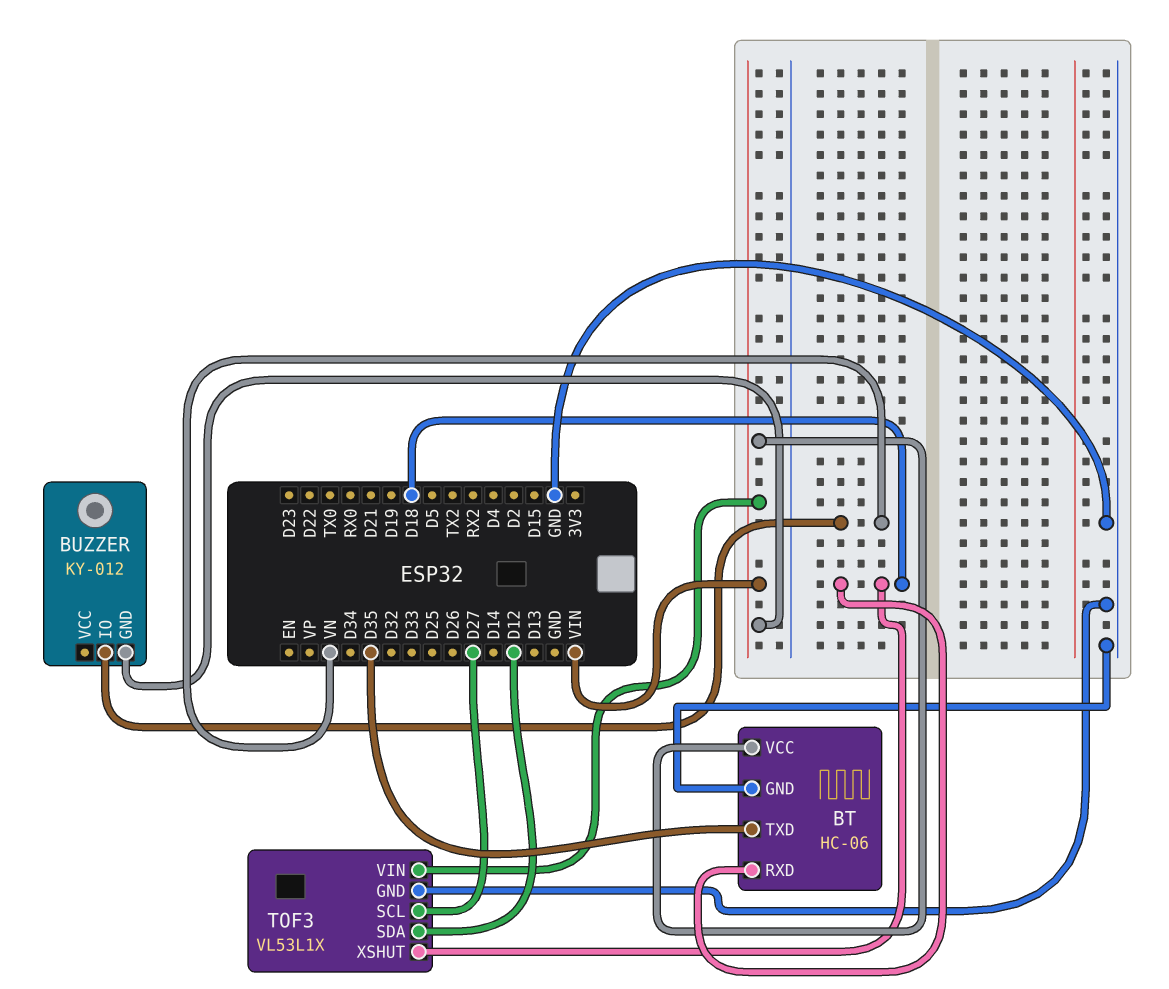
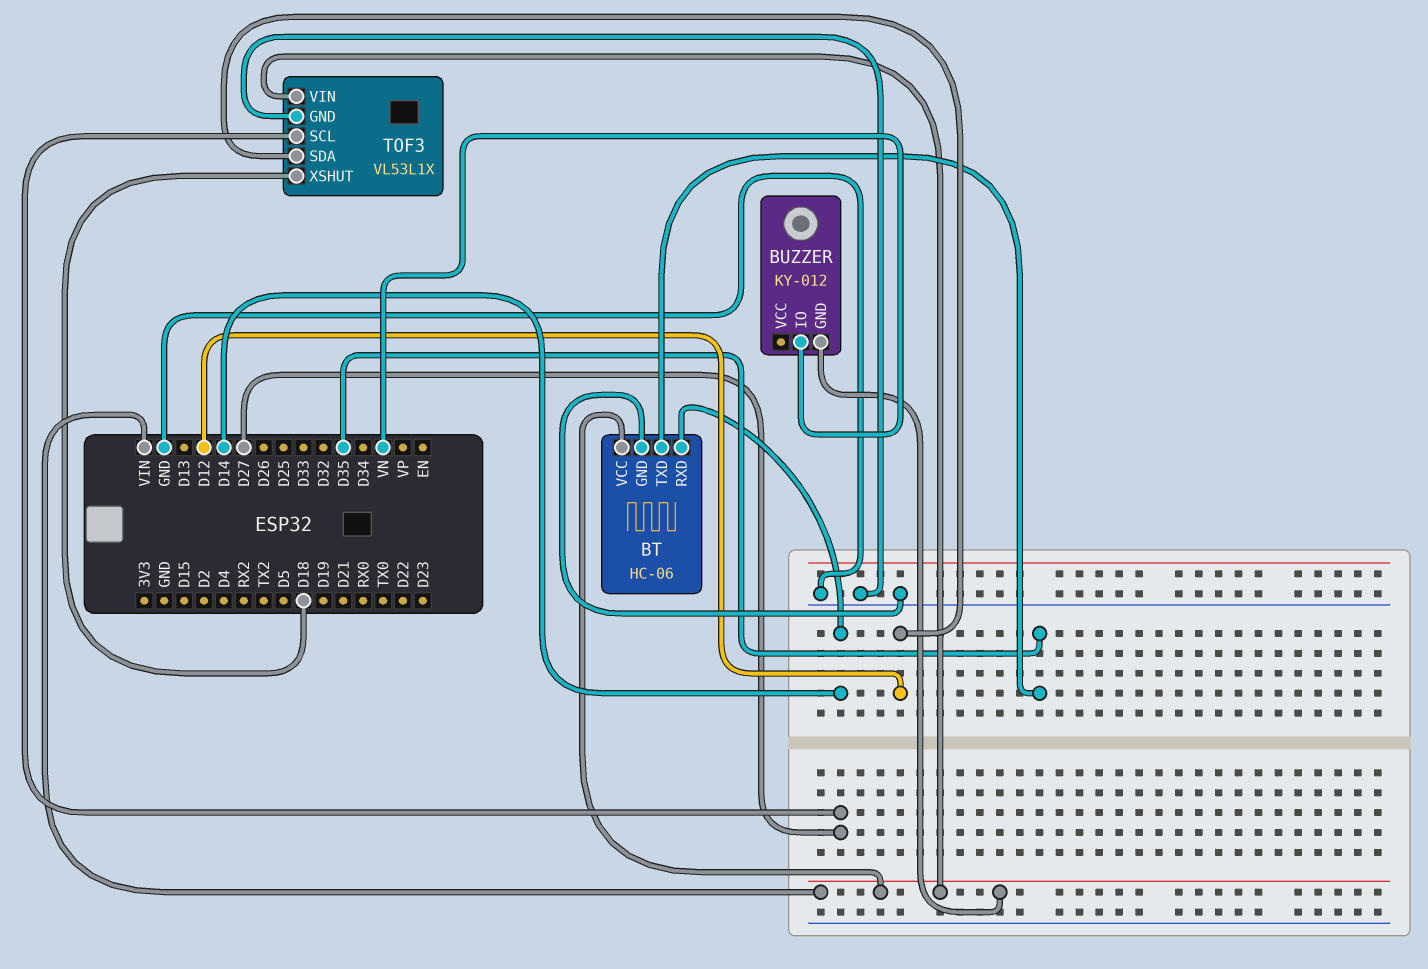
BT pin RXD: D18 -> D14

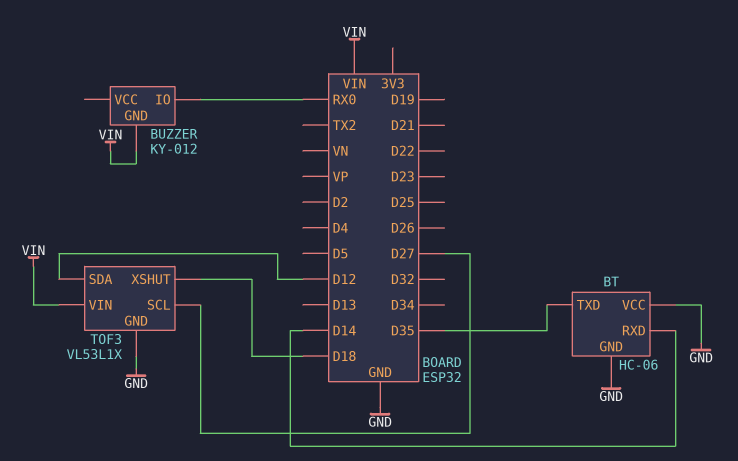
BT pin VCC: VIN -> GND
BUZZER pin IO: VN -> RX0

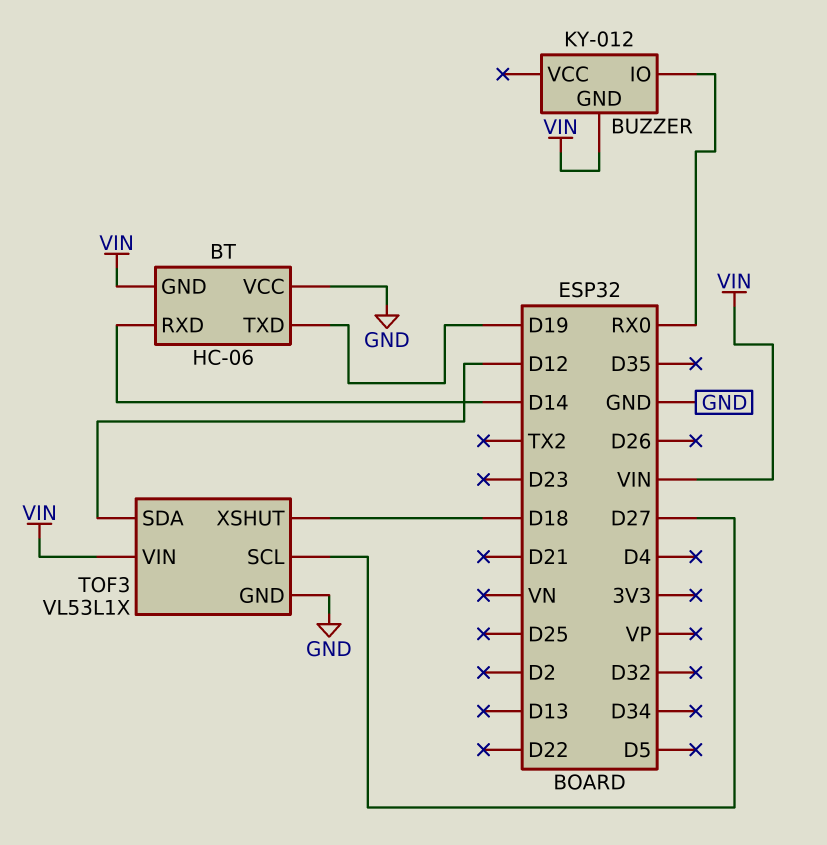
BT pin GND: GND -> VIN
BT pin TXD: D35 -> D19

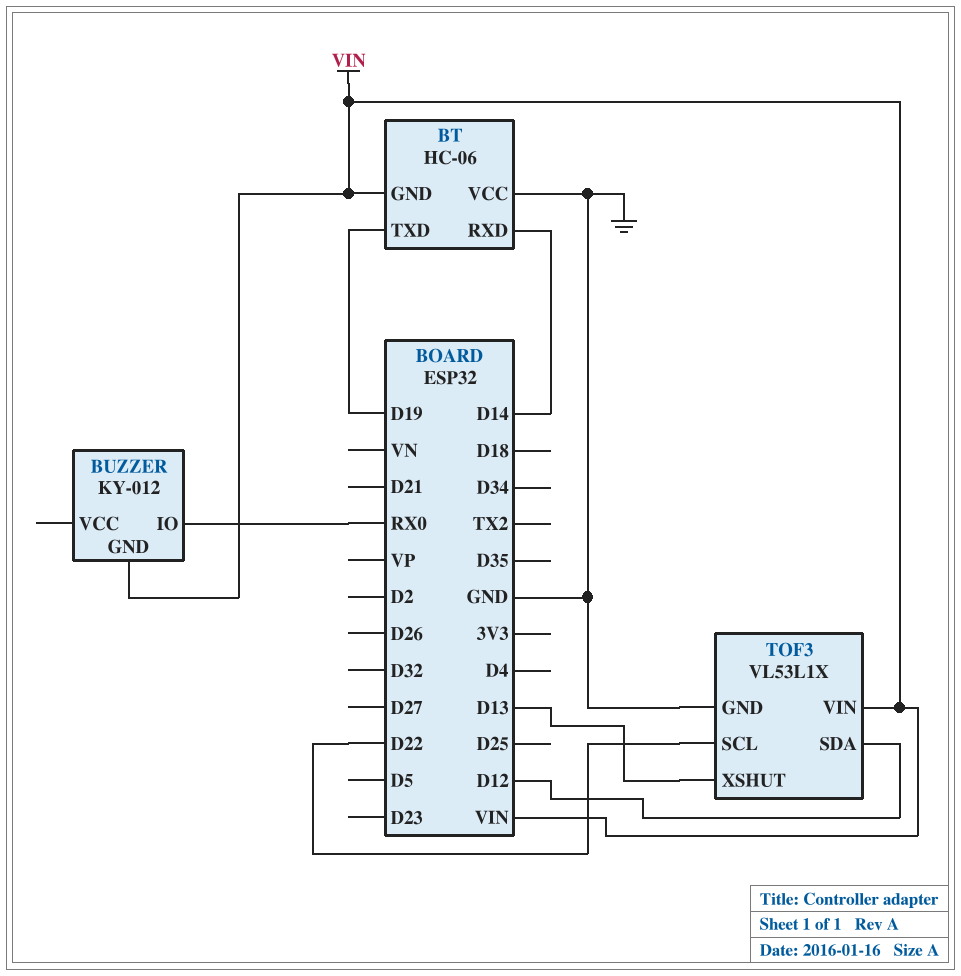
TOF3 pin SCL: D27 -> D22
TOF3 pin XSHUT: D18 -> D13

